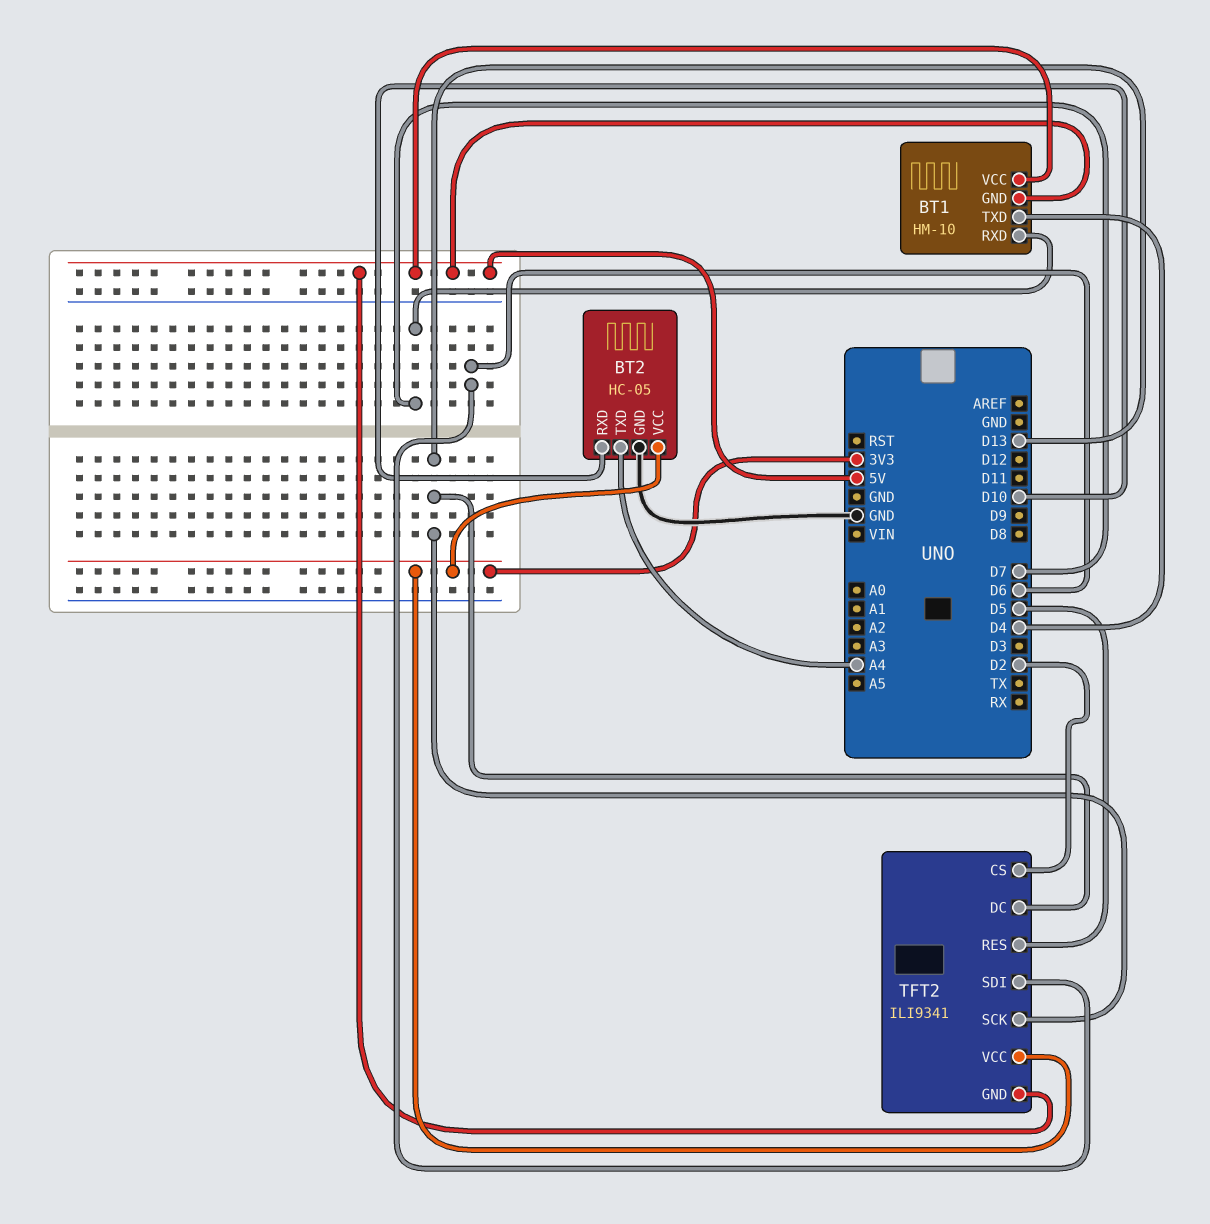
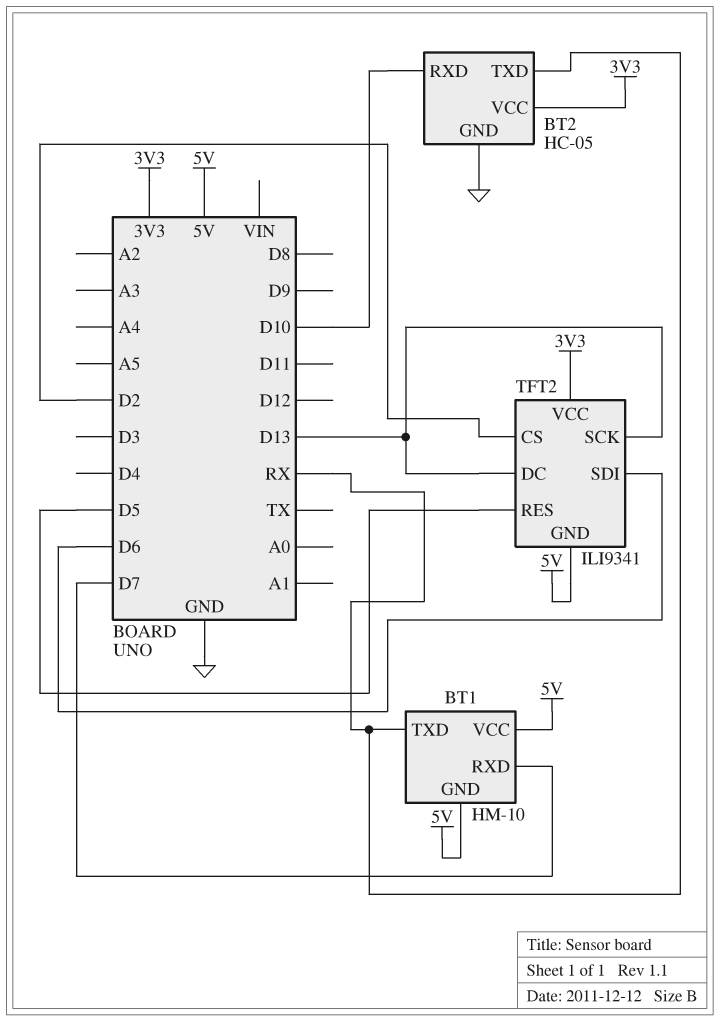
BT1 pin TXD: D4 -> RX
BT2 pin TXD: A4 -> RX

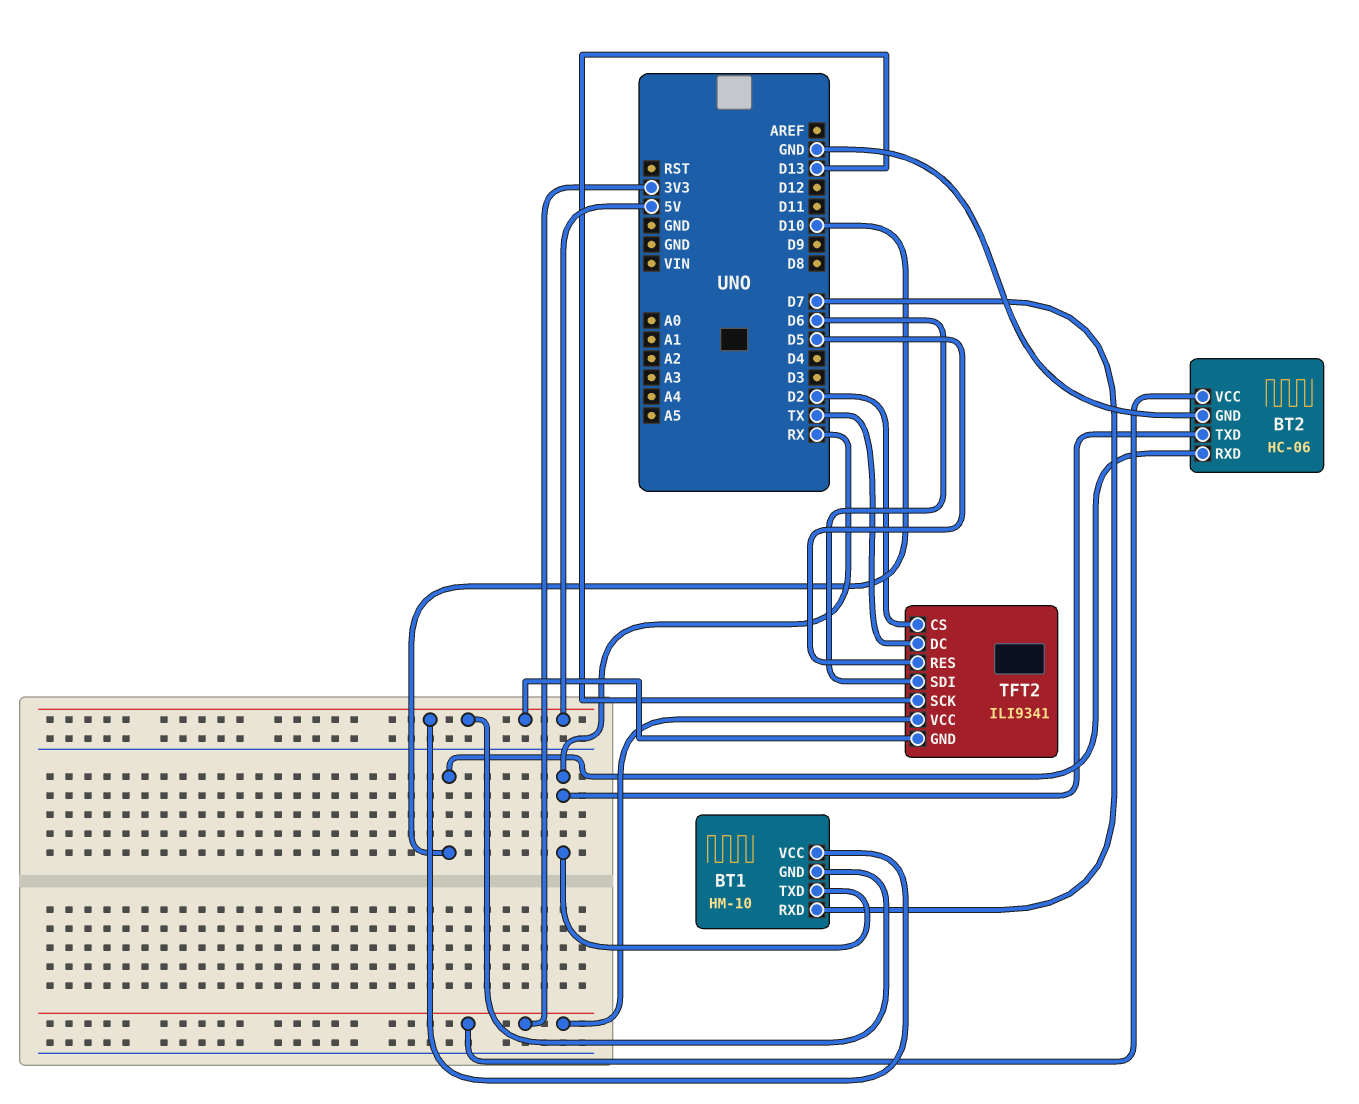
BT2: HC-05 -> HC-06
TFT2 pin DC: D13 -> TX

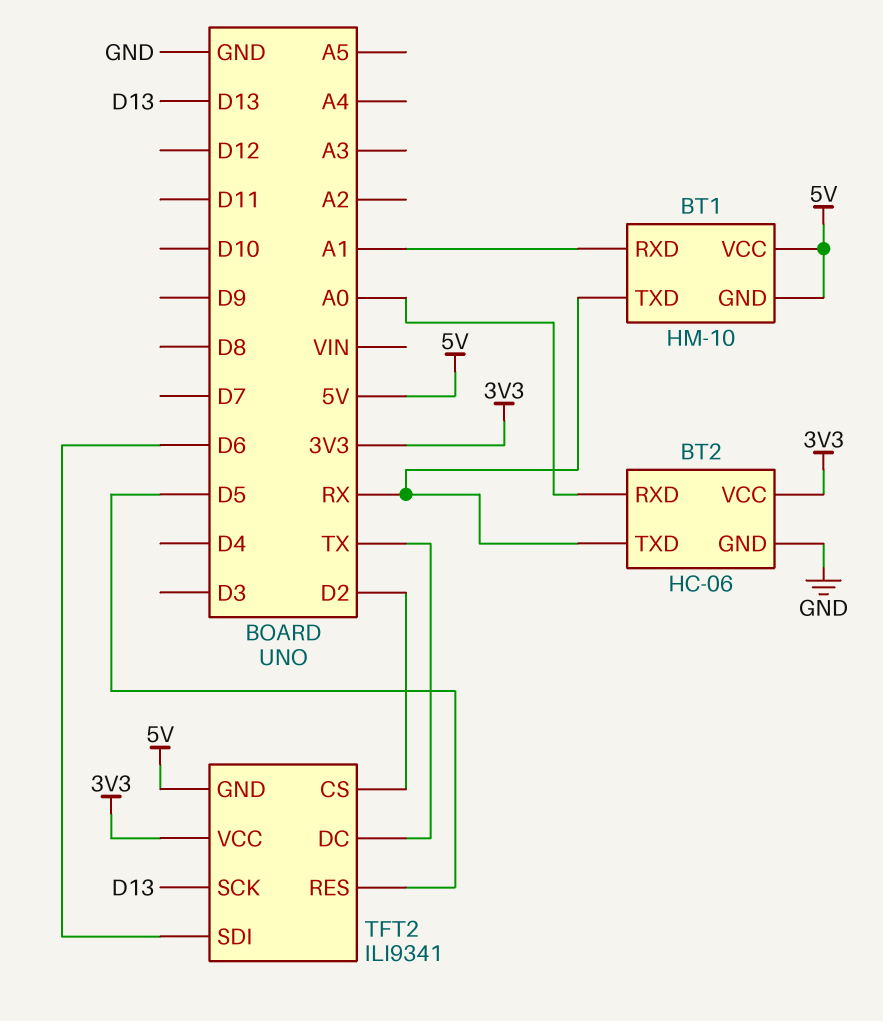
BT1 pin RXD: D7 -> A1
BT2 pin RXD: D10 -> A0

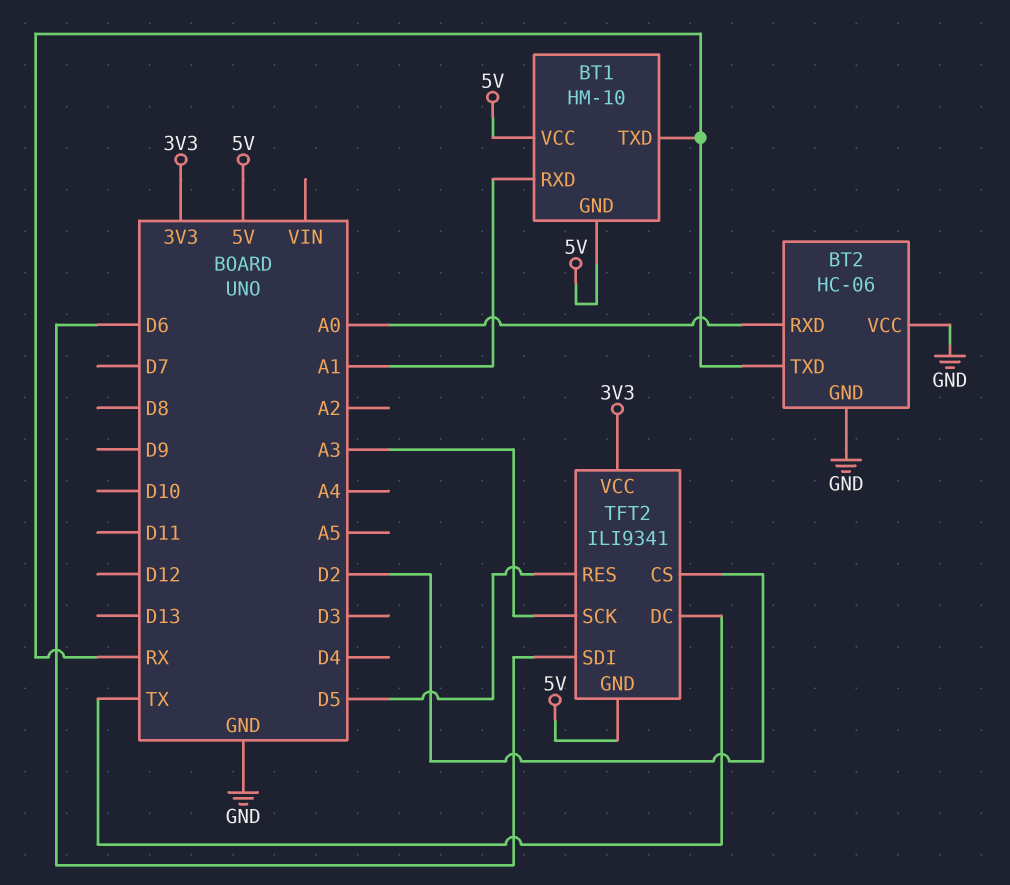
BT2 pin VCC: 3V3 -> GND
TFT2 pin SCK: D13 -> A3

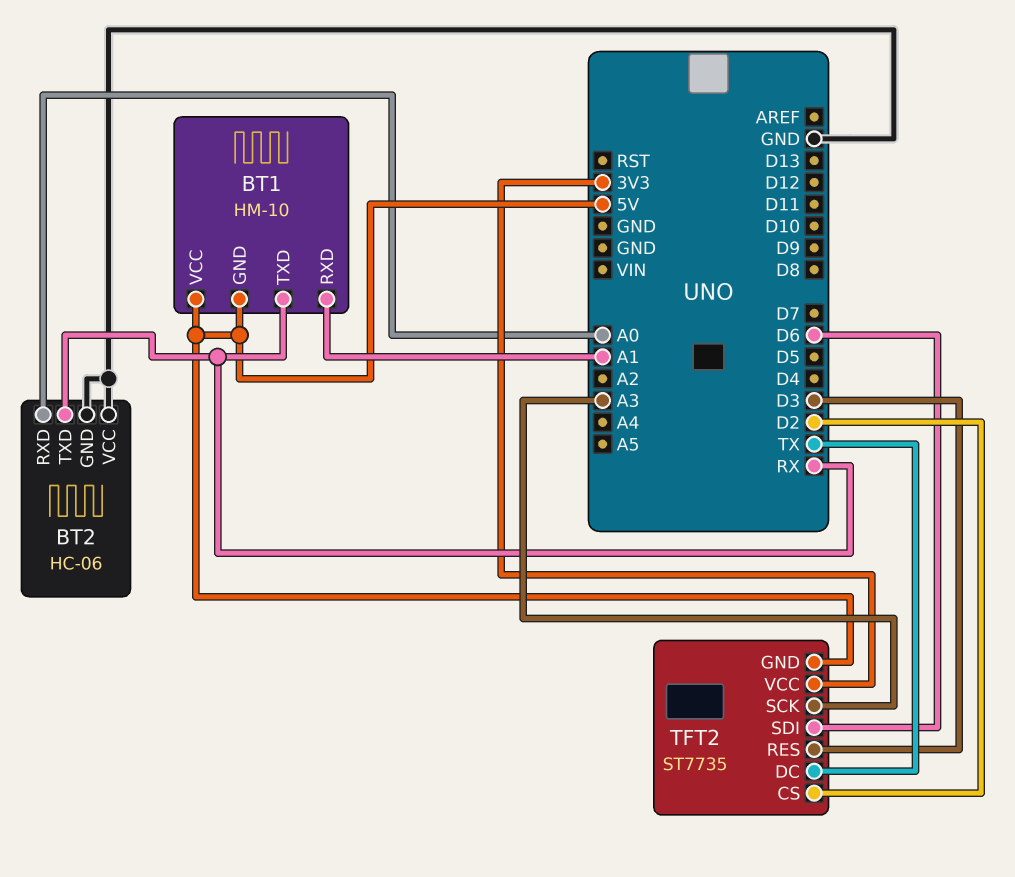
TFT2: ILI9341 -> ST7735
TFT2 pin RES: D5 -> D3

